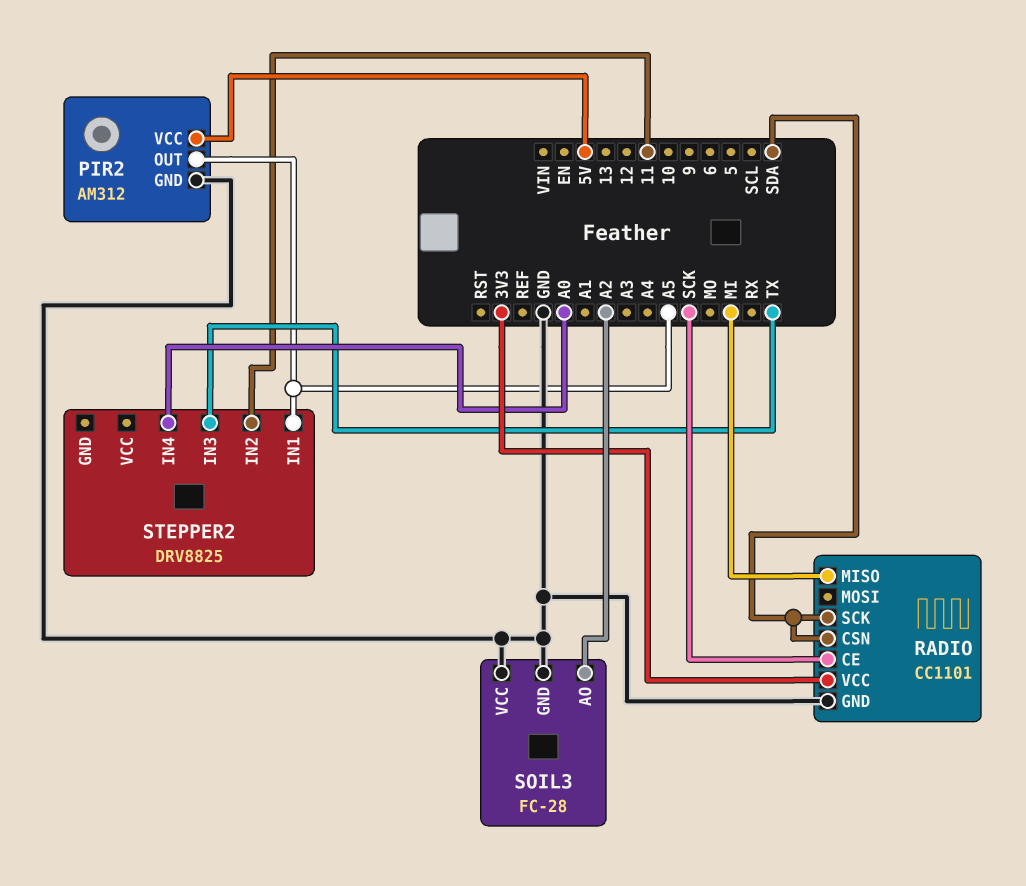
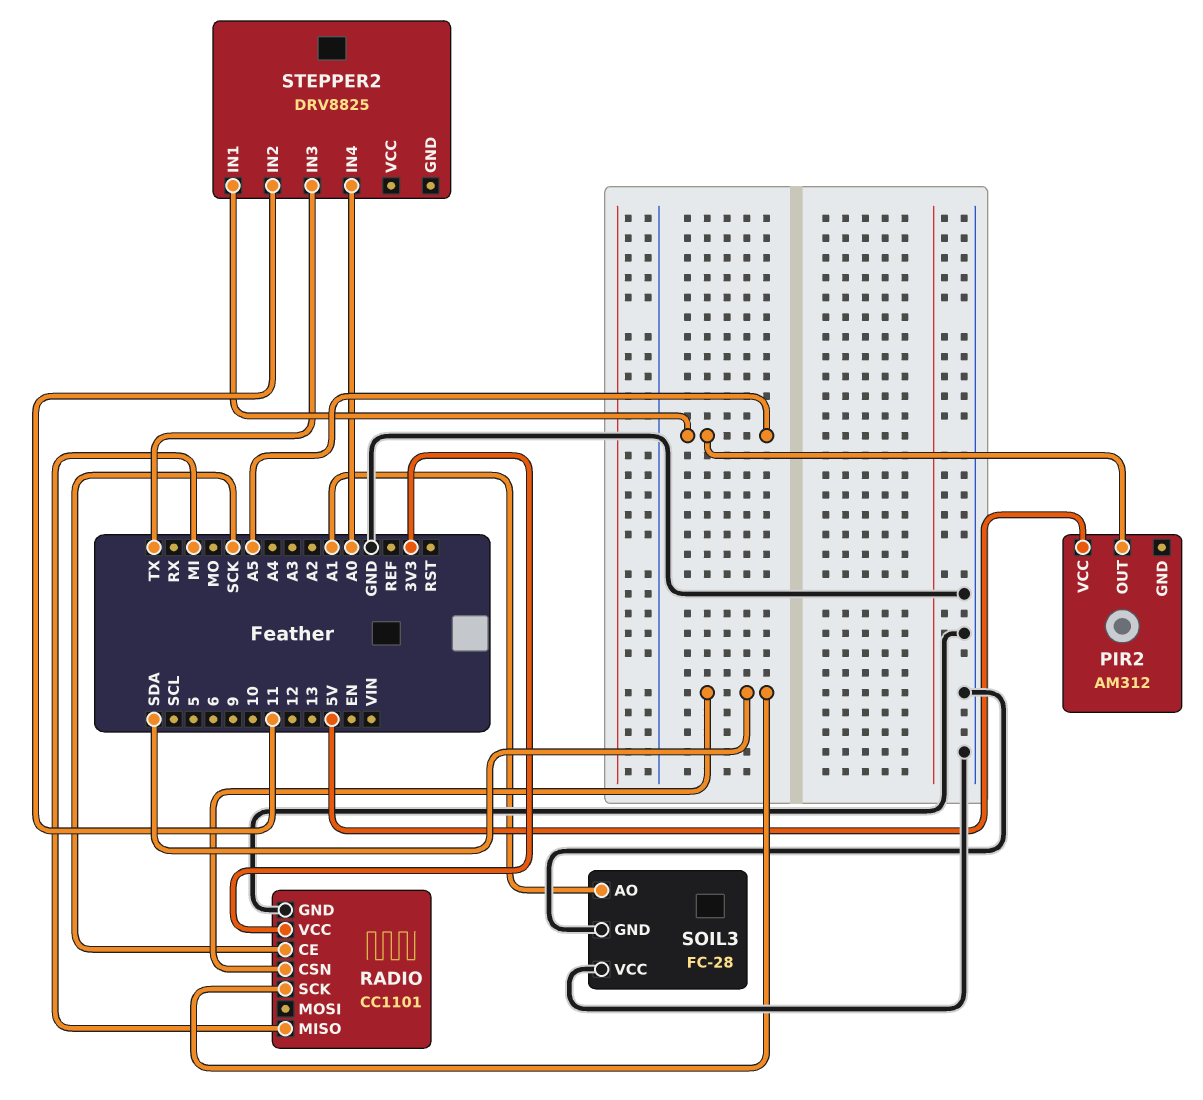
PIR2 pin GND: GND -> none
SOIL3 pin AO: A2 -> A1

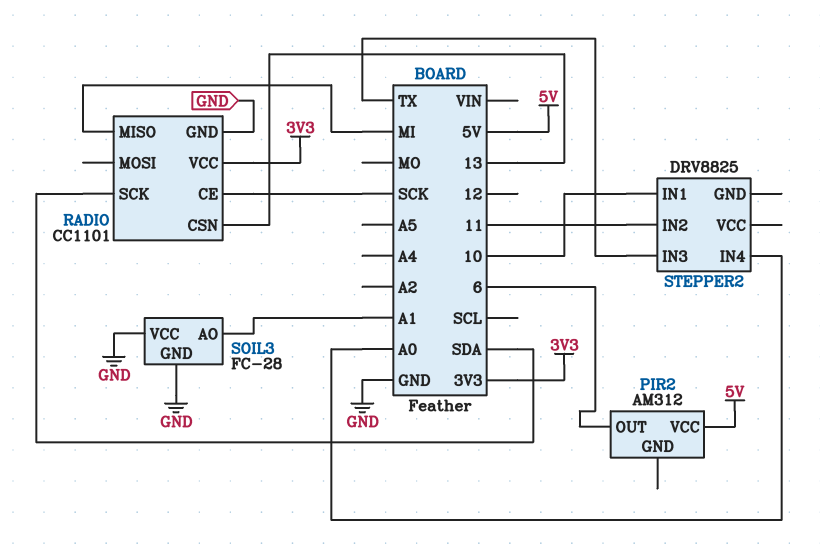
PIR2 pin OUT: A5 -> 6
RADIO pin CSN: SDA -> 13
STEPPER2 pin IN1: A5 -> 10

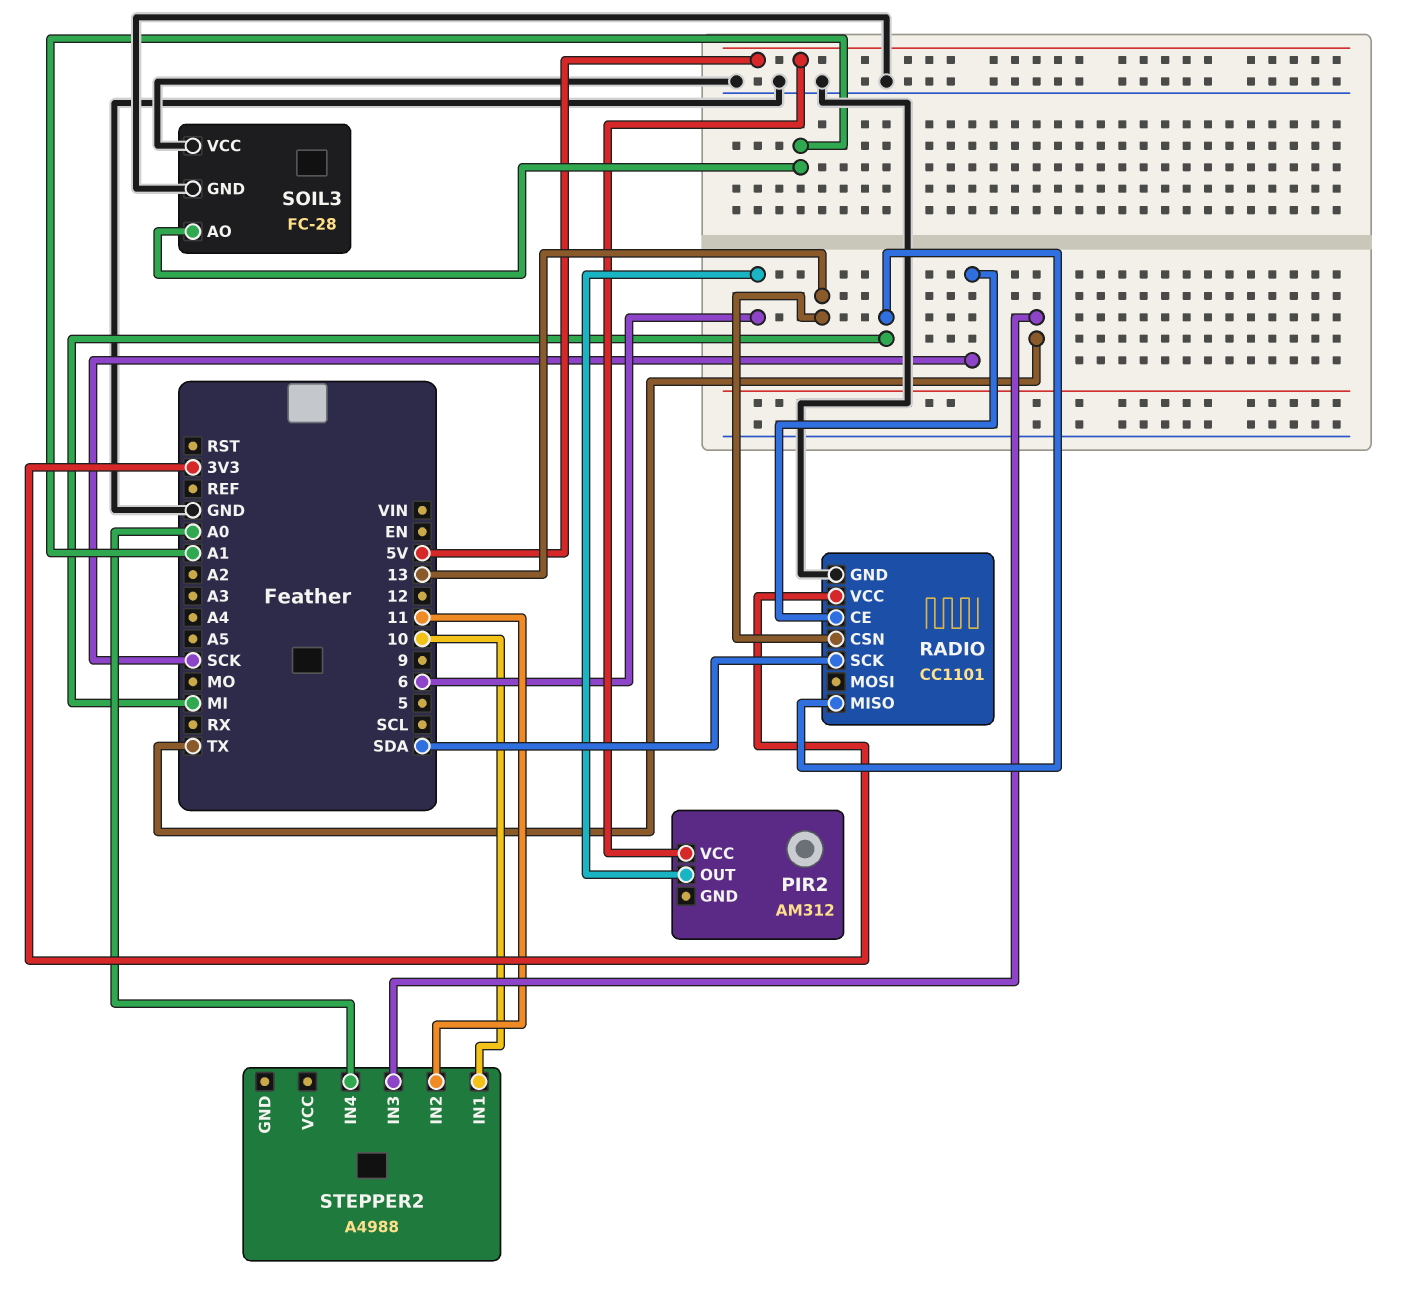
STEPPER2: DRV8825 -> A4988

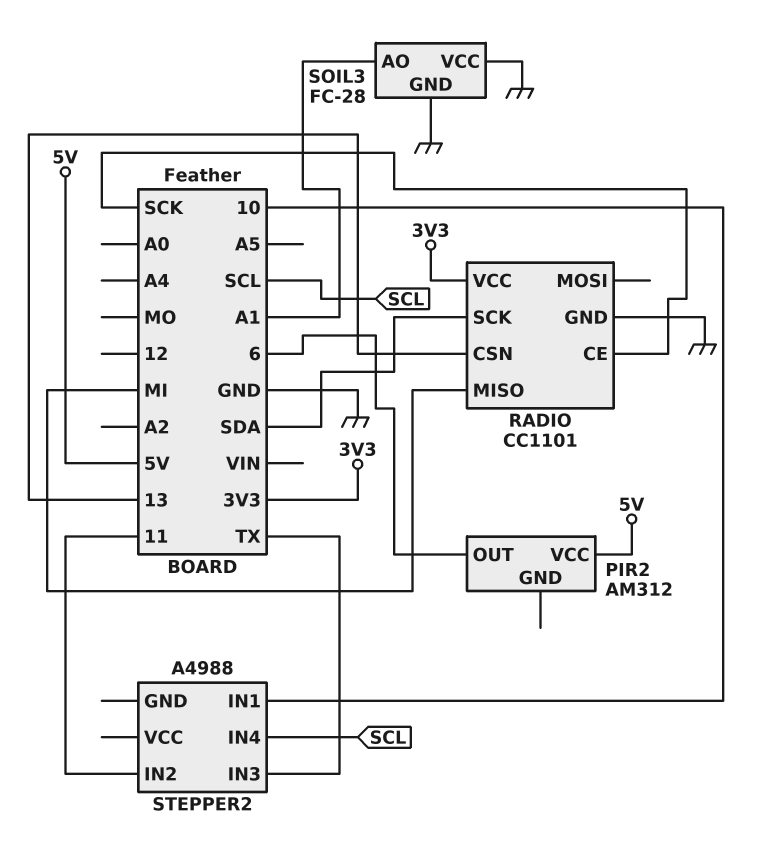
STEPPER2 pin IN4: A0 -> SCL

